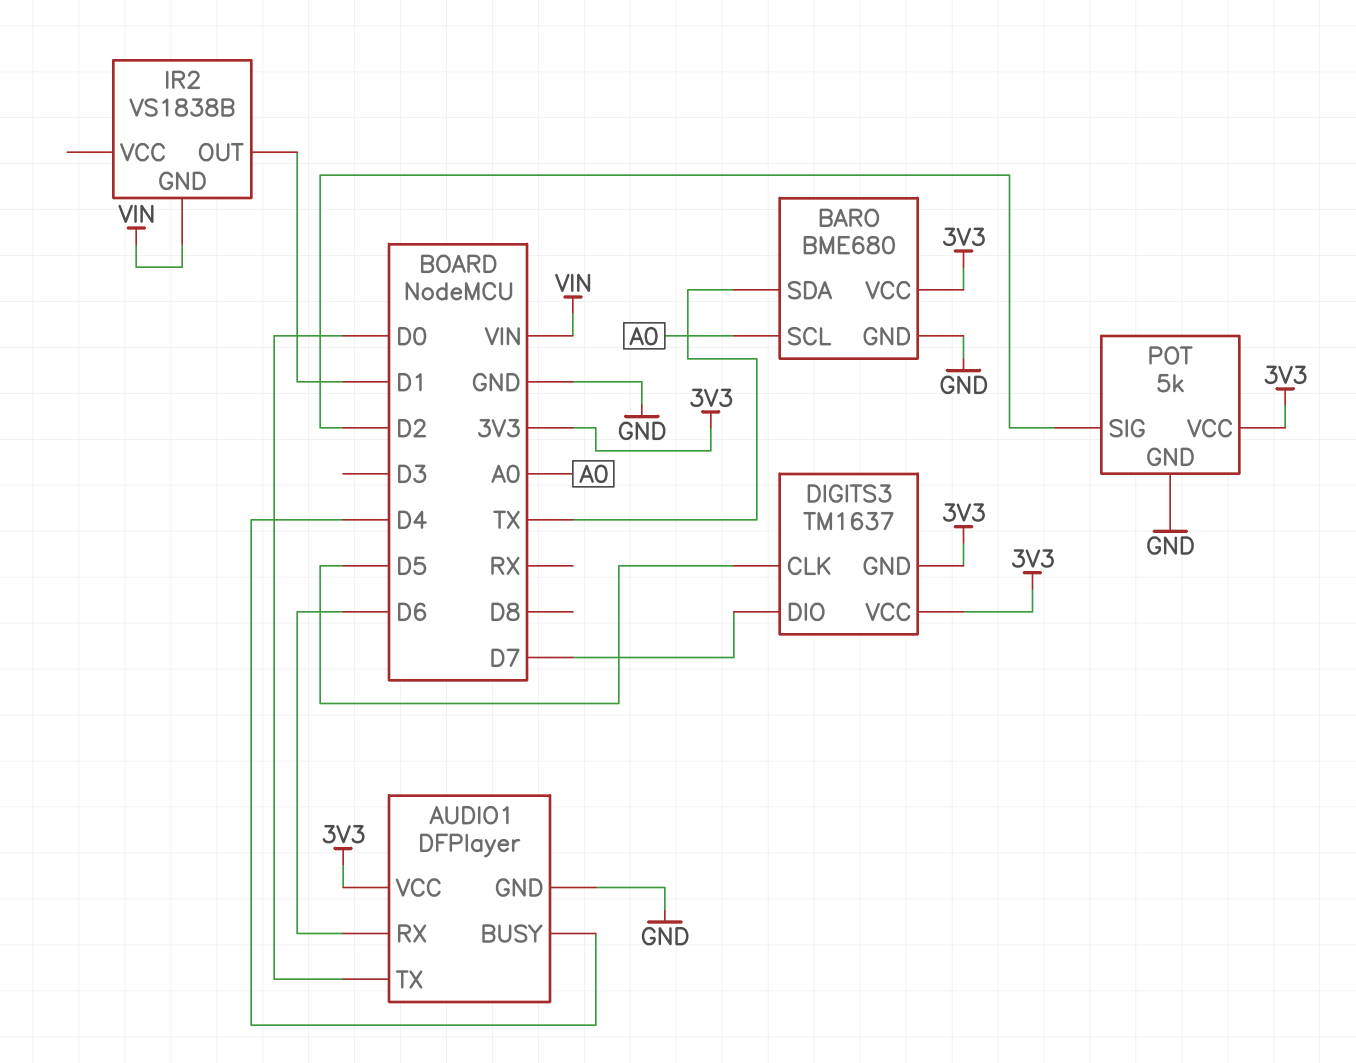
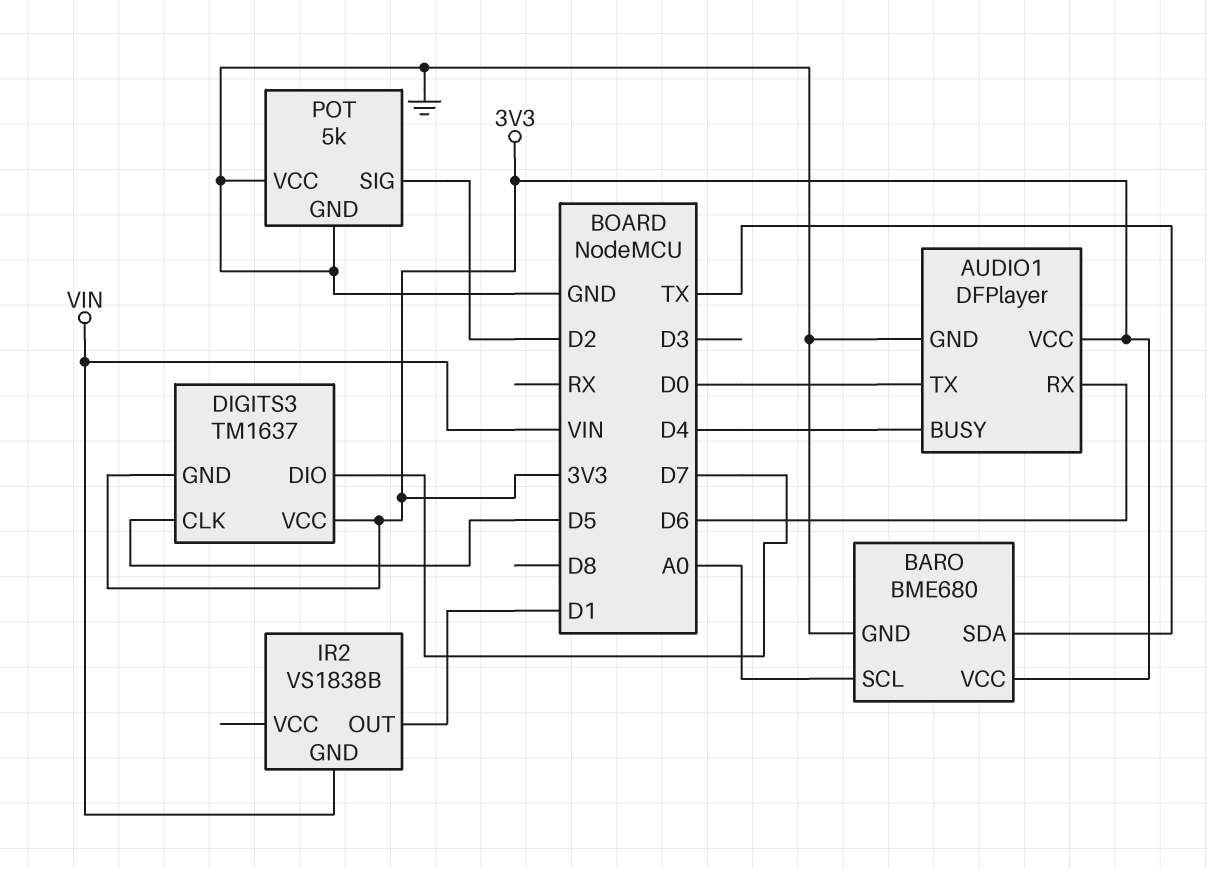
POT pin VCC: 3V3 -> GND

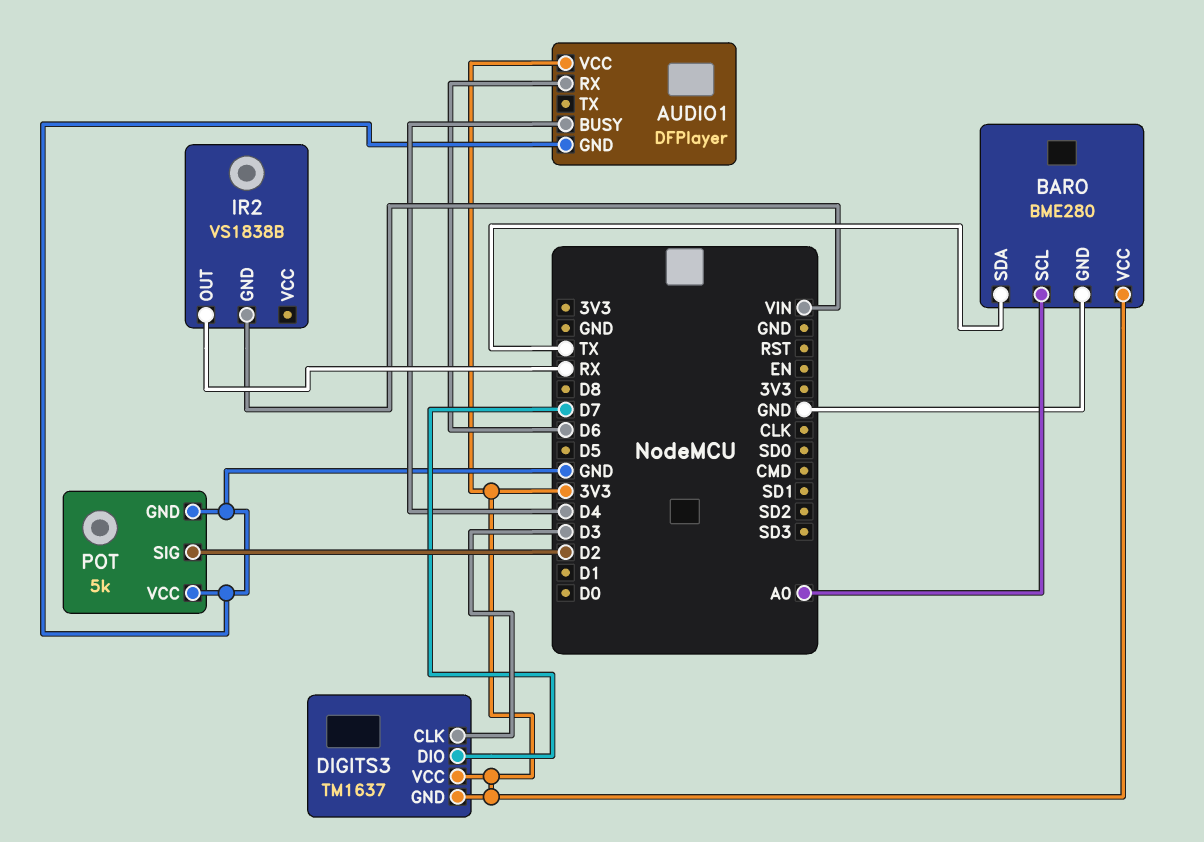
AUDIO1 pin TX: D0 -> none
BARO: BME680 -> BME280
DIGITS3 pin CLK: D5 -> D3
IR2 pin OUT: D1 -> RX

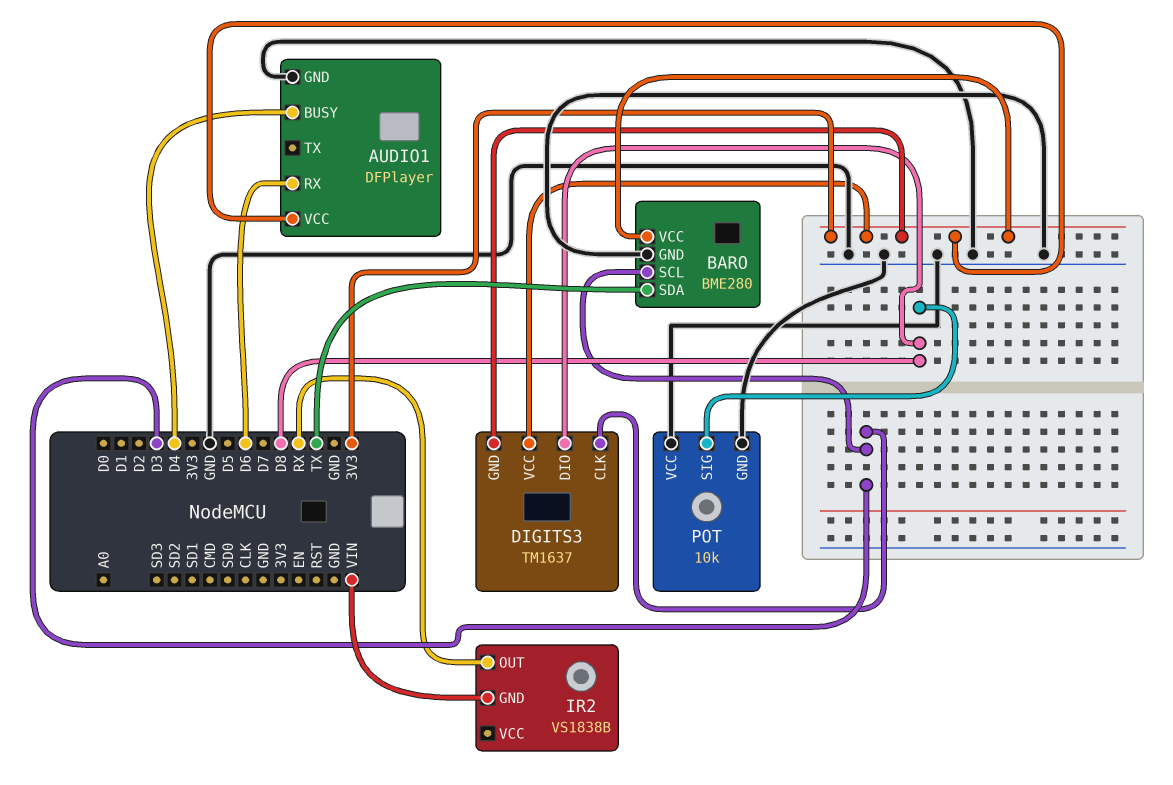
BARO pin SCL: A0 -> D3
DIGITS3 pin DIO: D7 -> D8
POT: 5k -> 10k
POT pin SIG: D2 -> D8

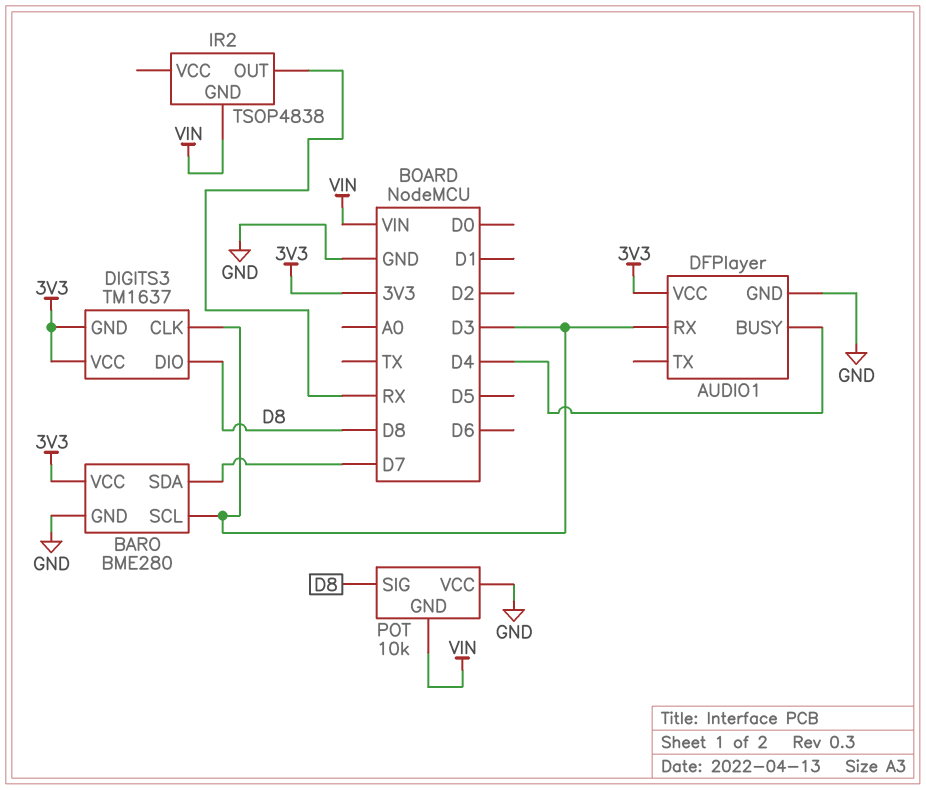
AUDIO1 pin RX: D6 -> D3
BARO pin SDA: TX -> D7
IR2: VS1838B -> TSOP4838
POT pin GND: GND -> VIN

